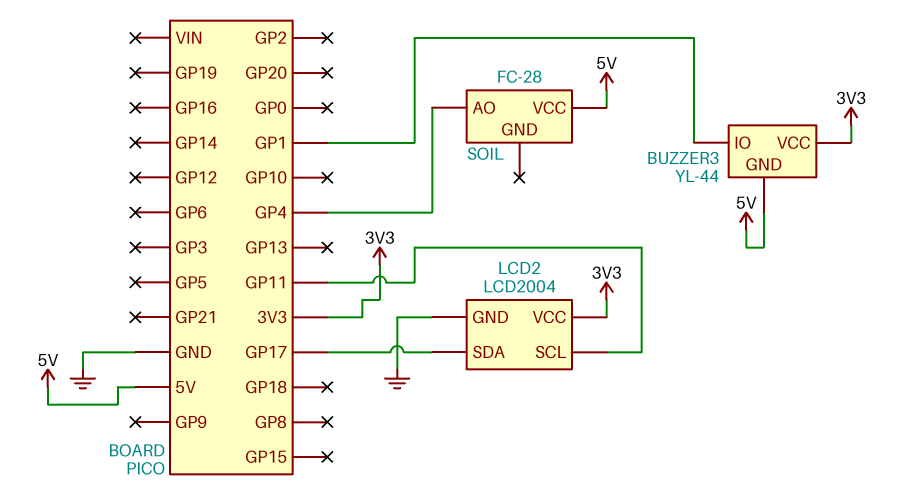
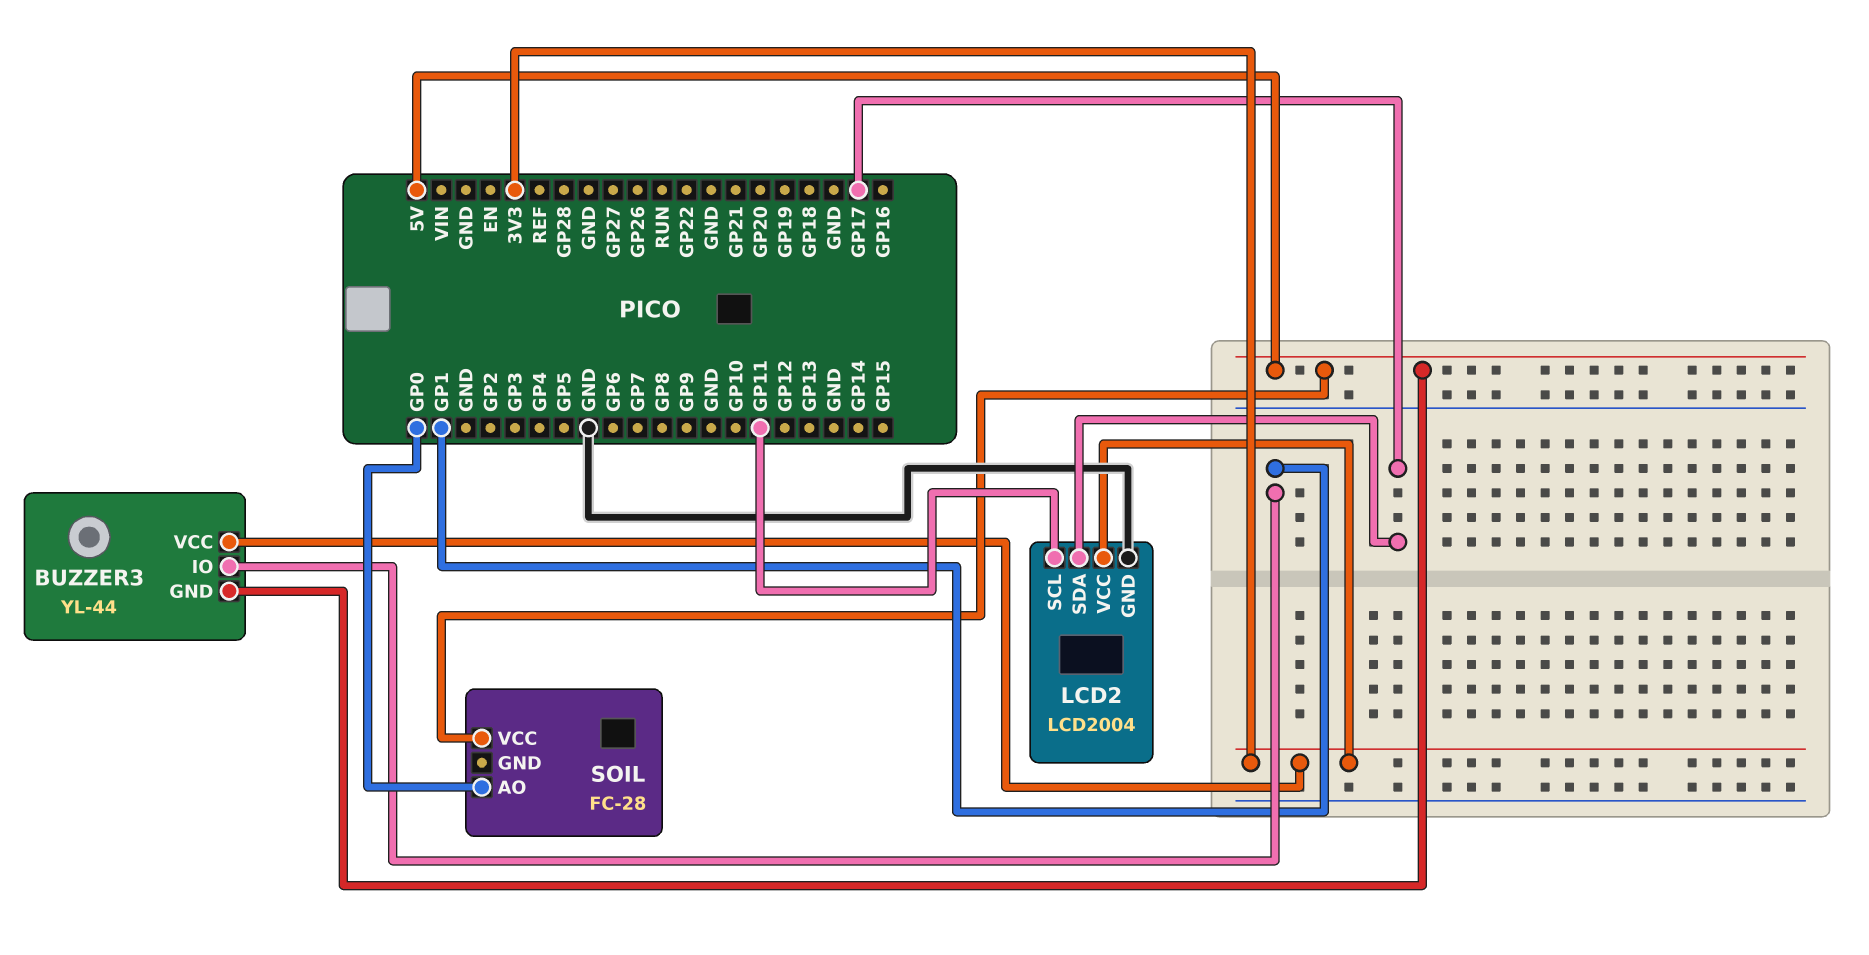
SOIL pin AO: GP4 -> GP0

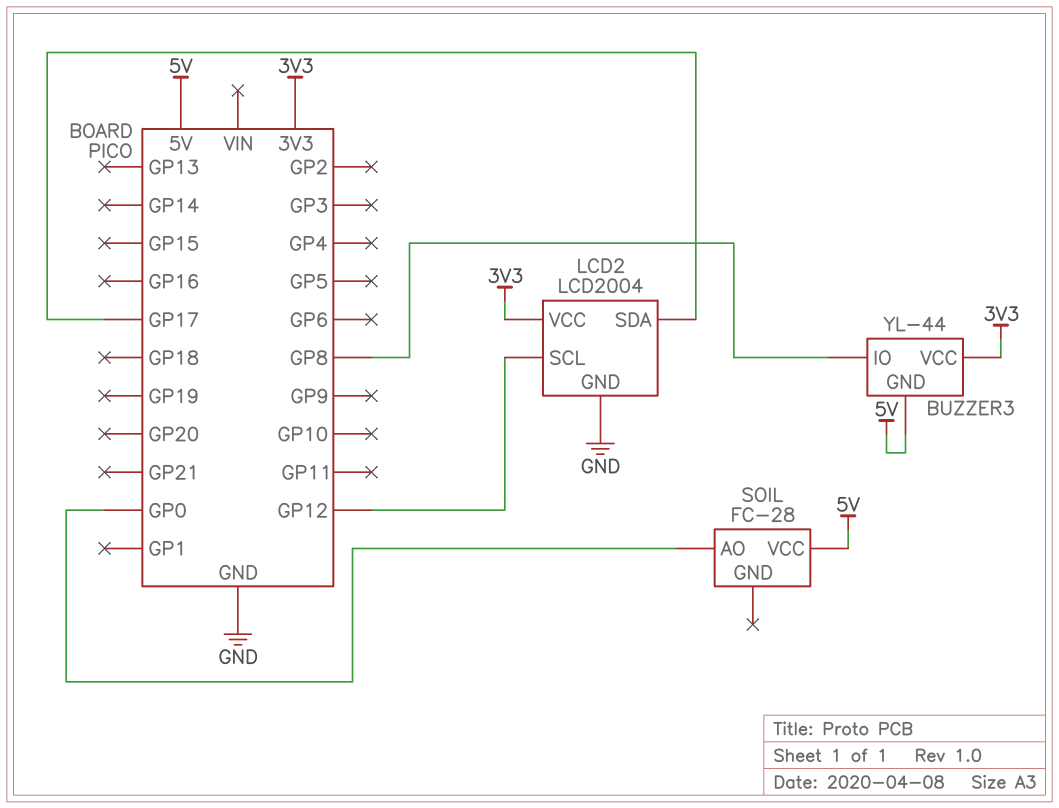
BUZZER3 pin IO: GP1 -> GP8
LCD2 pin SCL: GP11 -> GP12

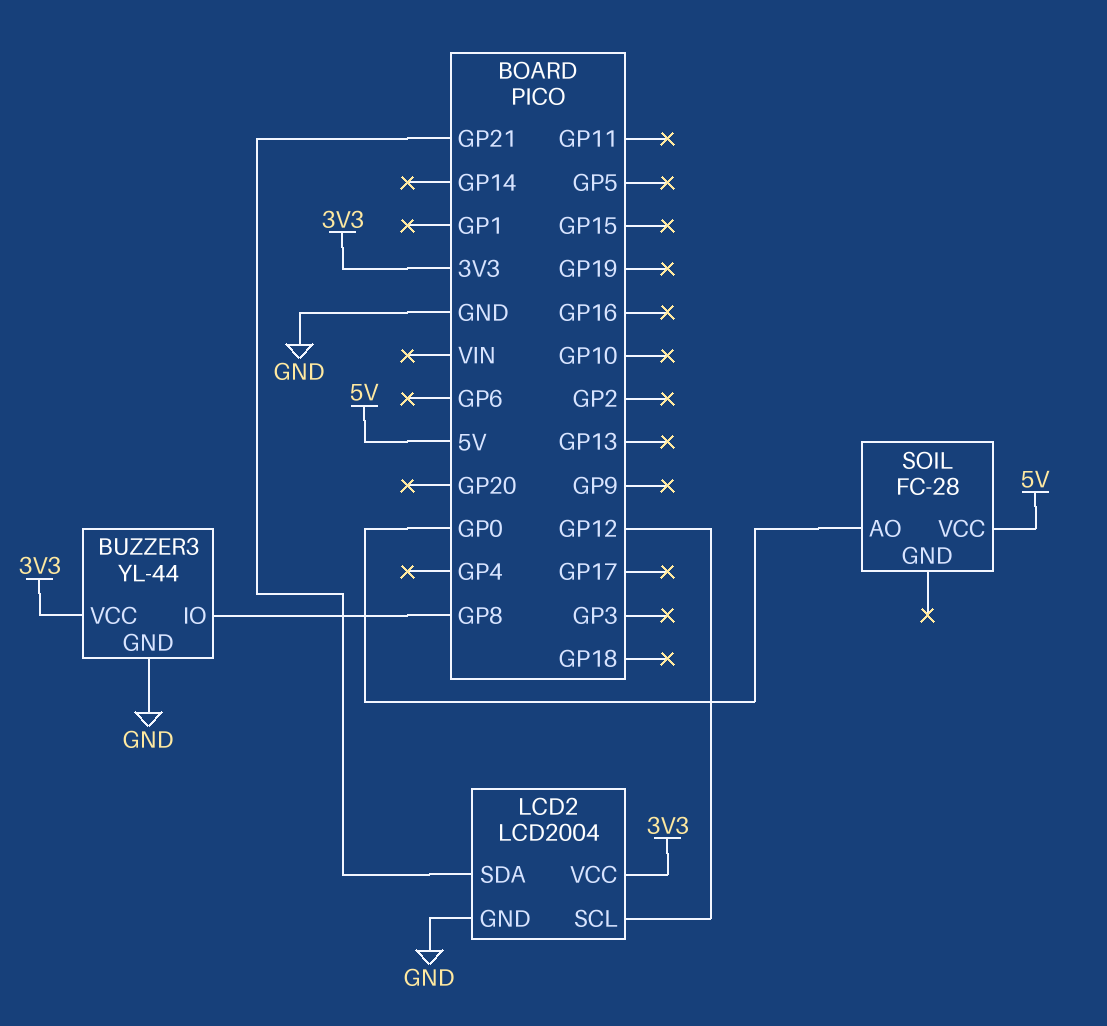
BUZZER3 pin GND: 5V -> GND
LCD2 pin SDA: GP17 -> GP21

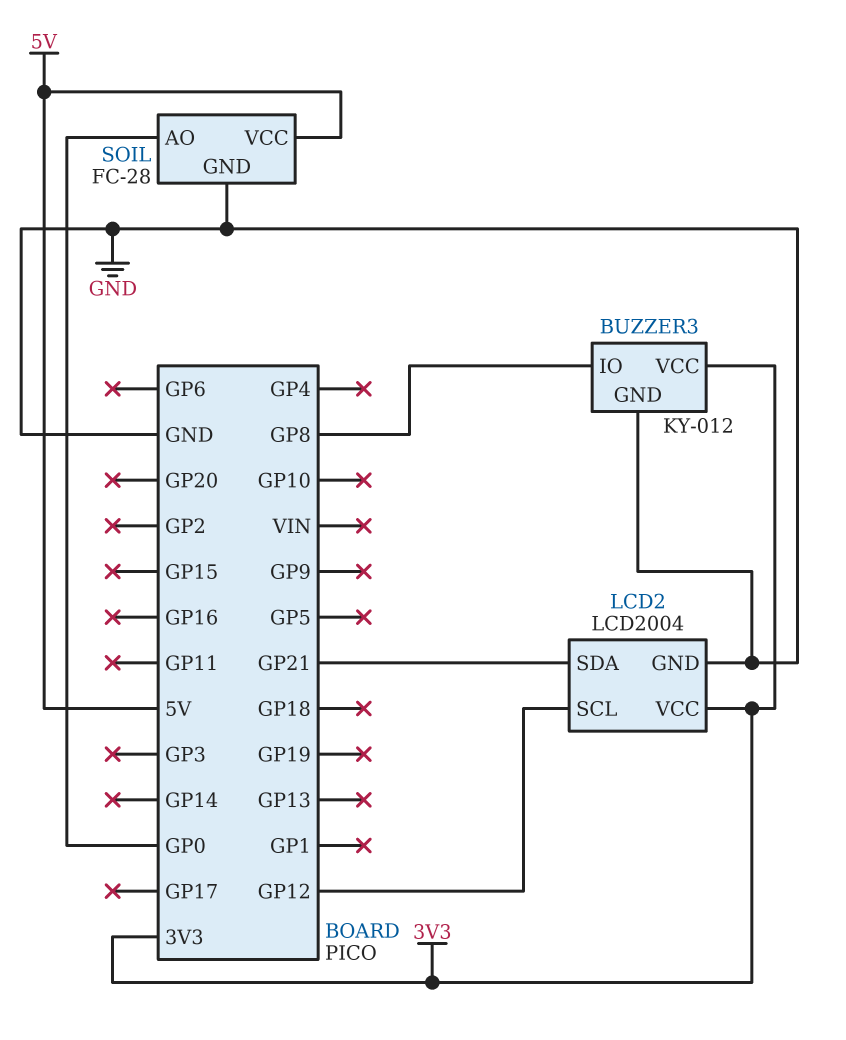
BUZZER3: YL-44 -> KY-012
SOIL pin GND: none -> GND

